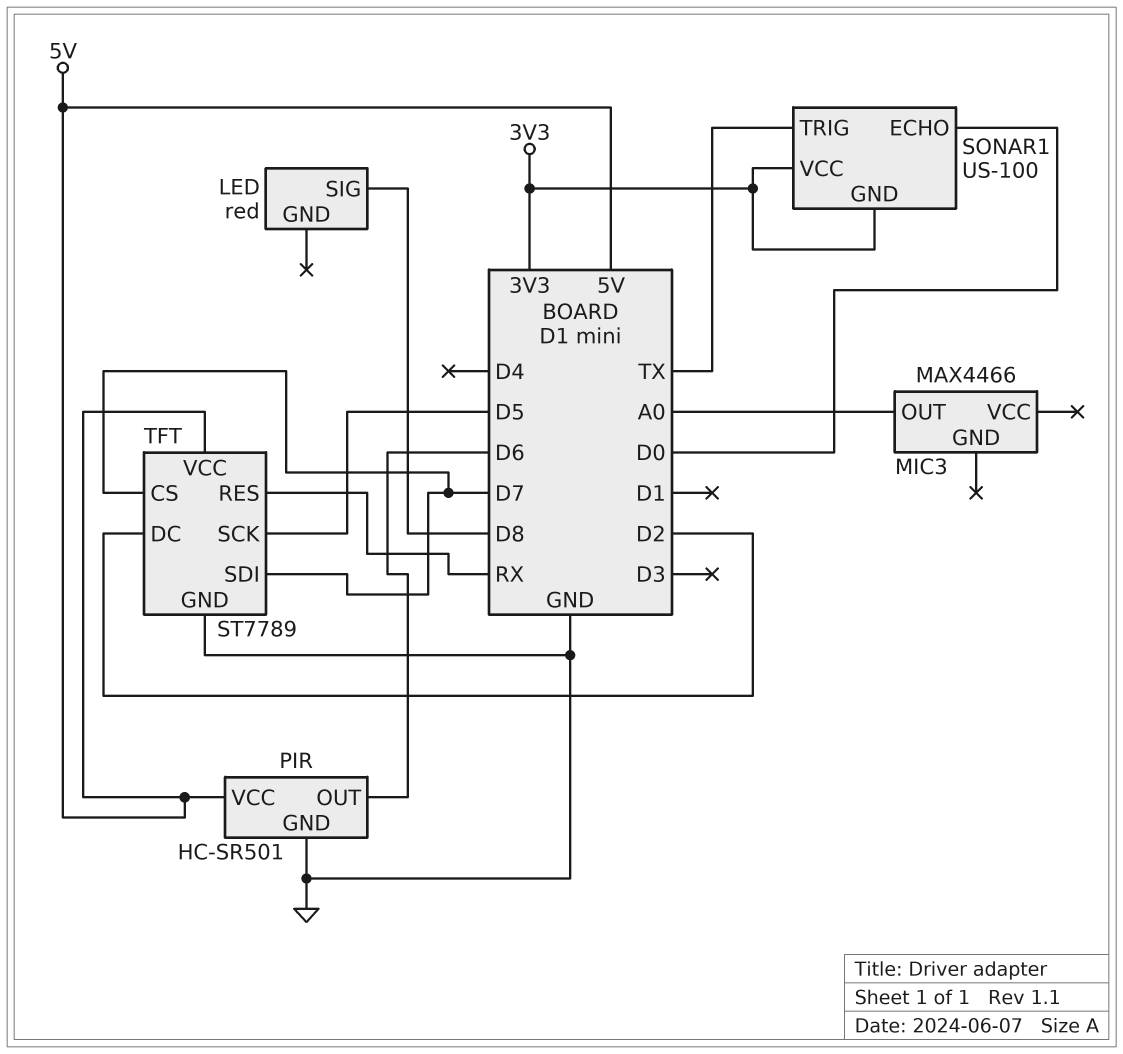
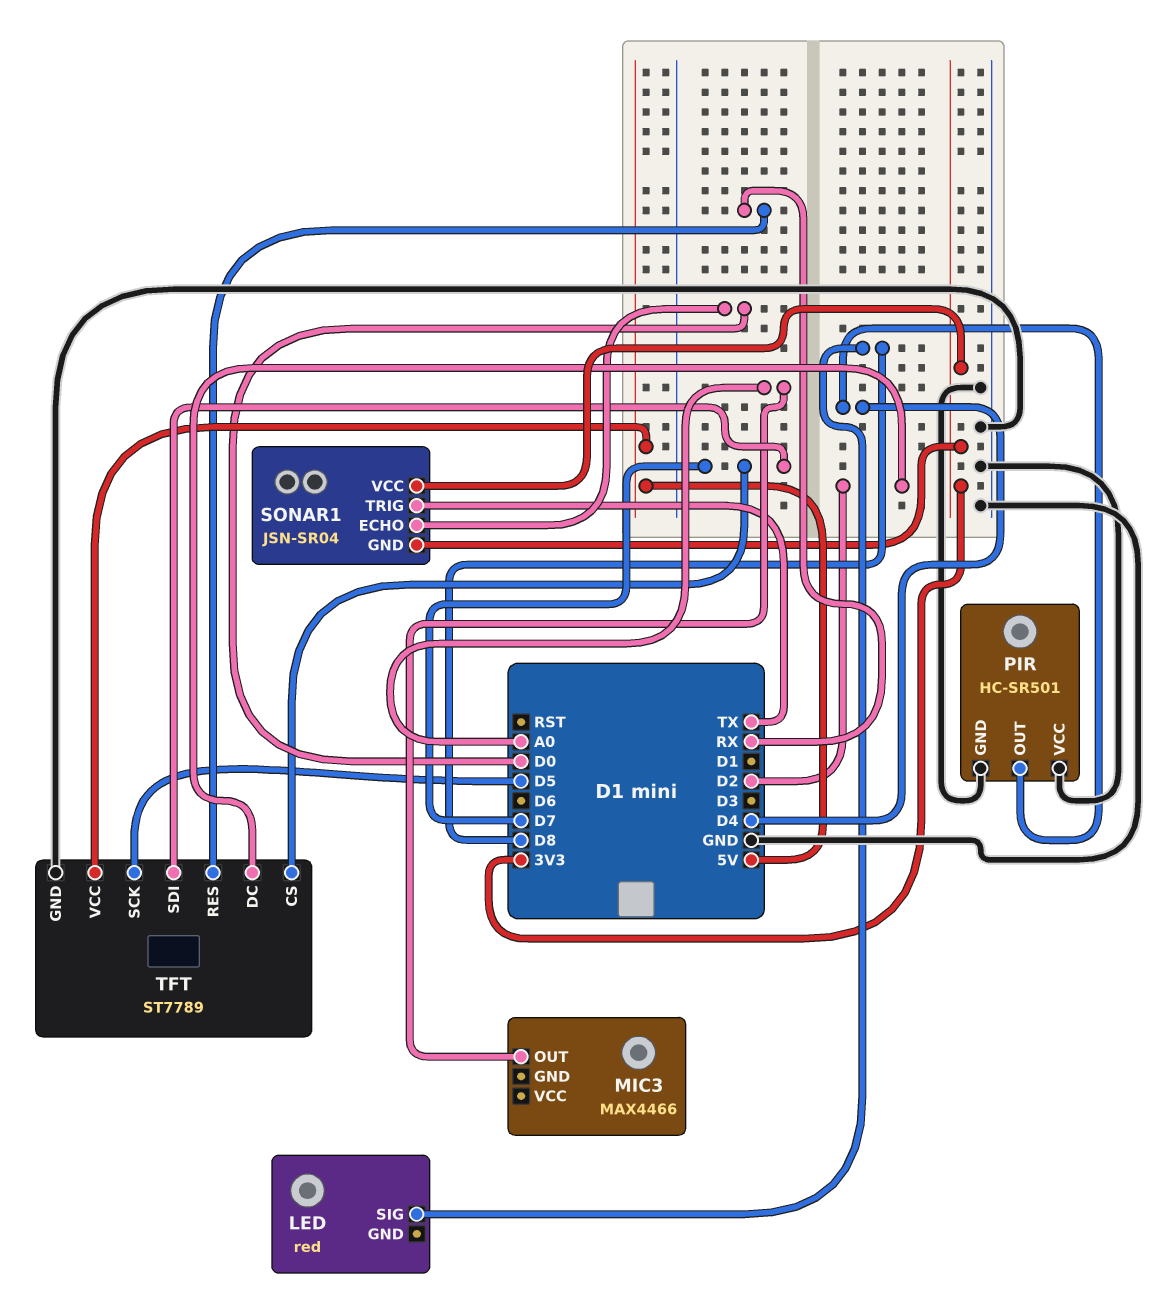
PIR pin OUT: D6 -> D4
PIR pin VCC: 5V -> GND
SONAR1: US-100 -> JSN-SR04

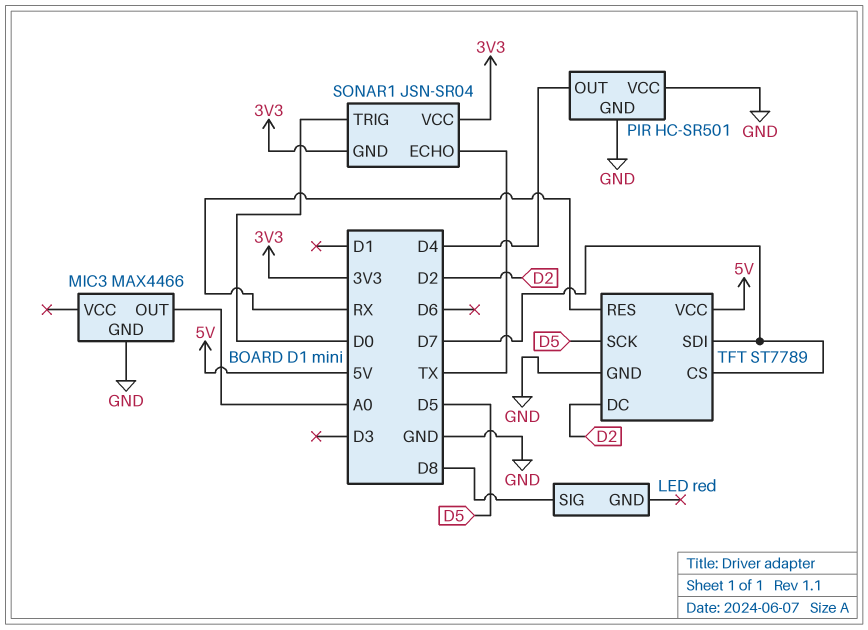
MIC3 pin GND: none -> GND
SONAR1 pin ECHO: D0 -> TX
SONAR1 pin TRIG: TX -> D0

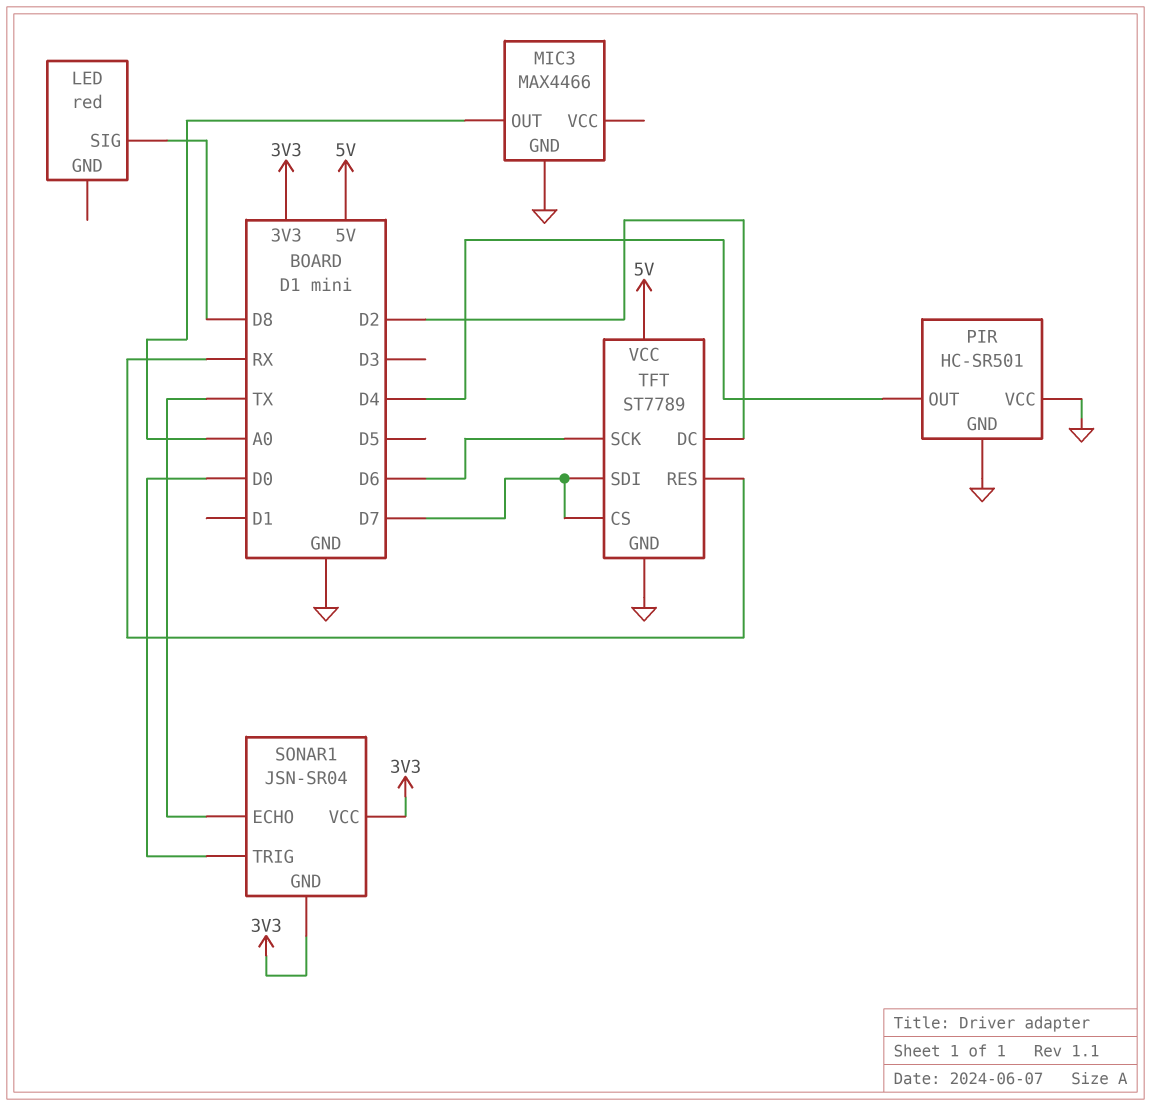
TFT pin SCK: D5 -> D6

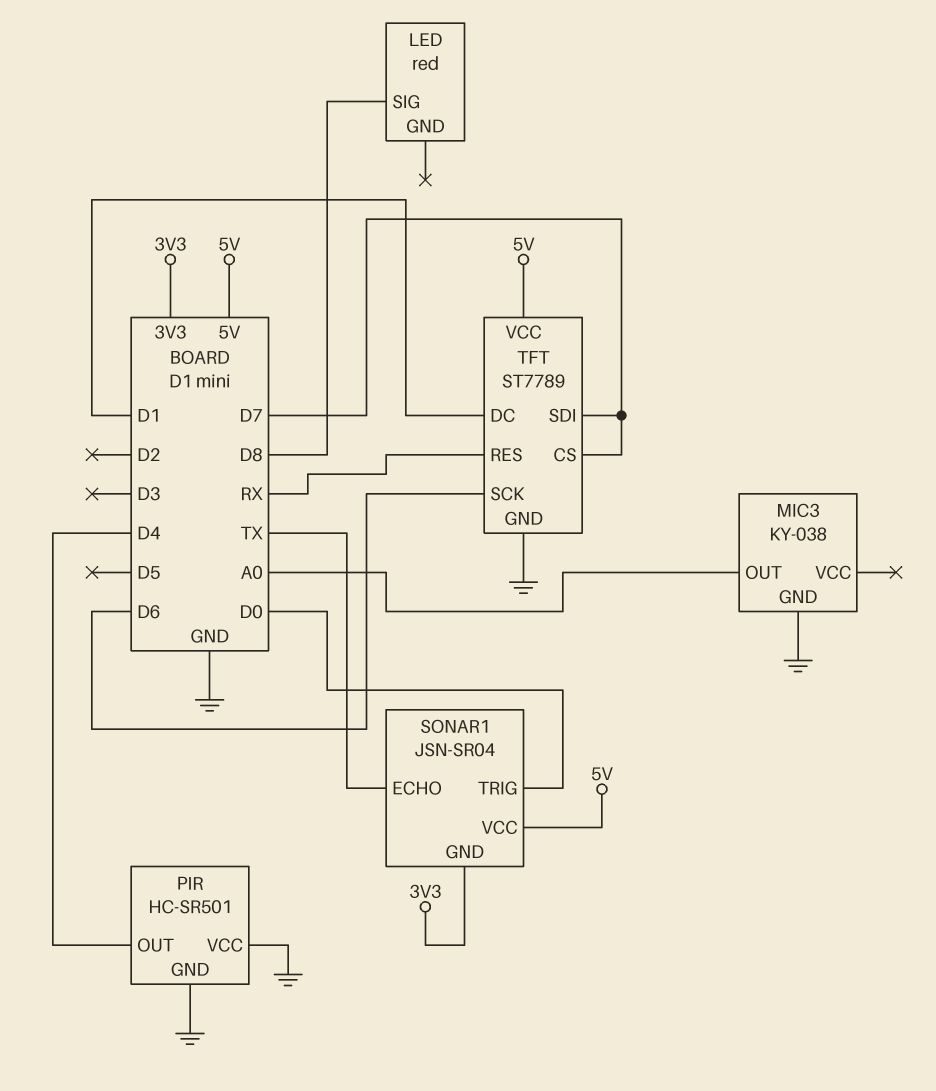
MIC3: MAX4466 -> KY-038
SONAR1 pin VCC: 3V3 -> 5V
TFT pin DC: D2 -> D1

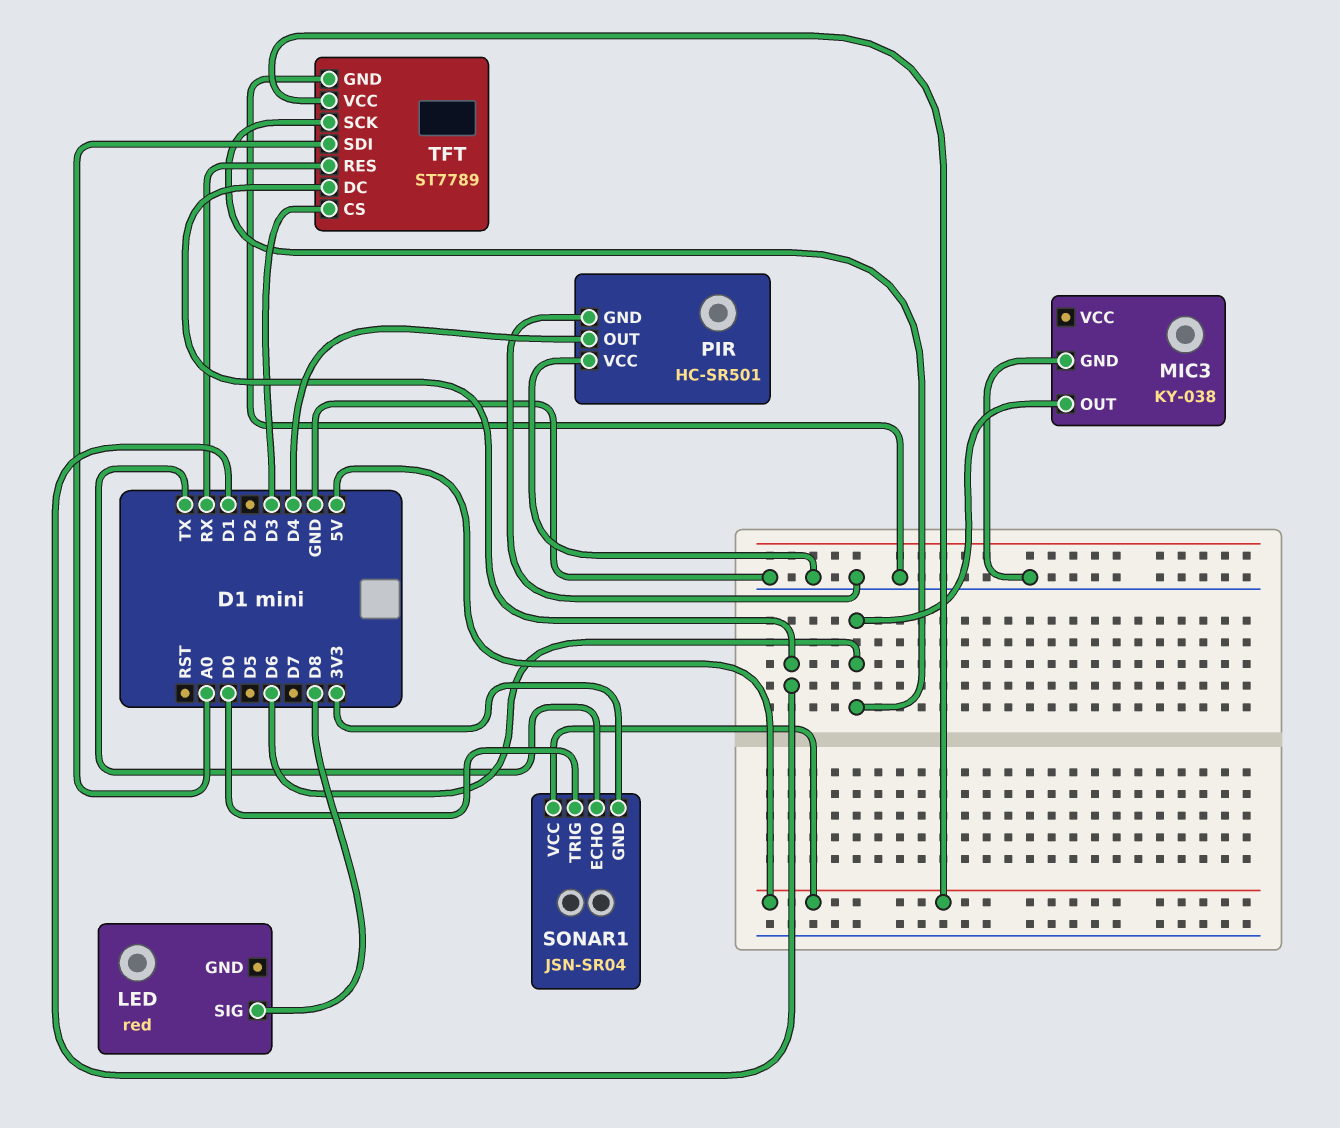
MIC3 pin OUT: A0 -> D6
TFT pin CS: D7 -> D3
TFT pin SDI: D7 -> A0

